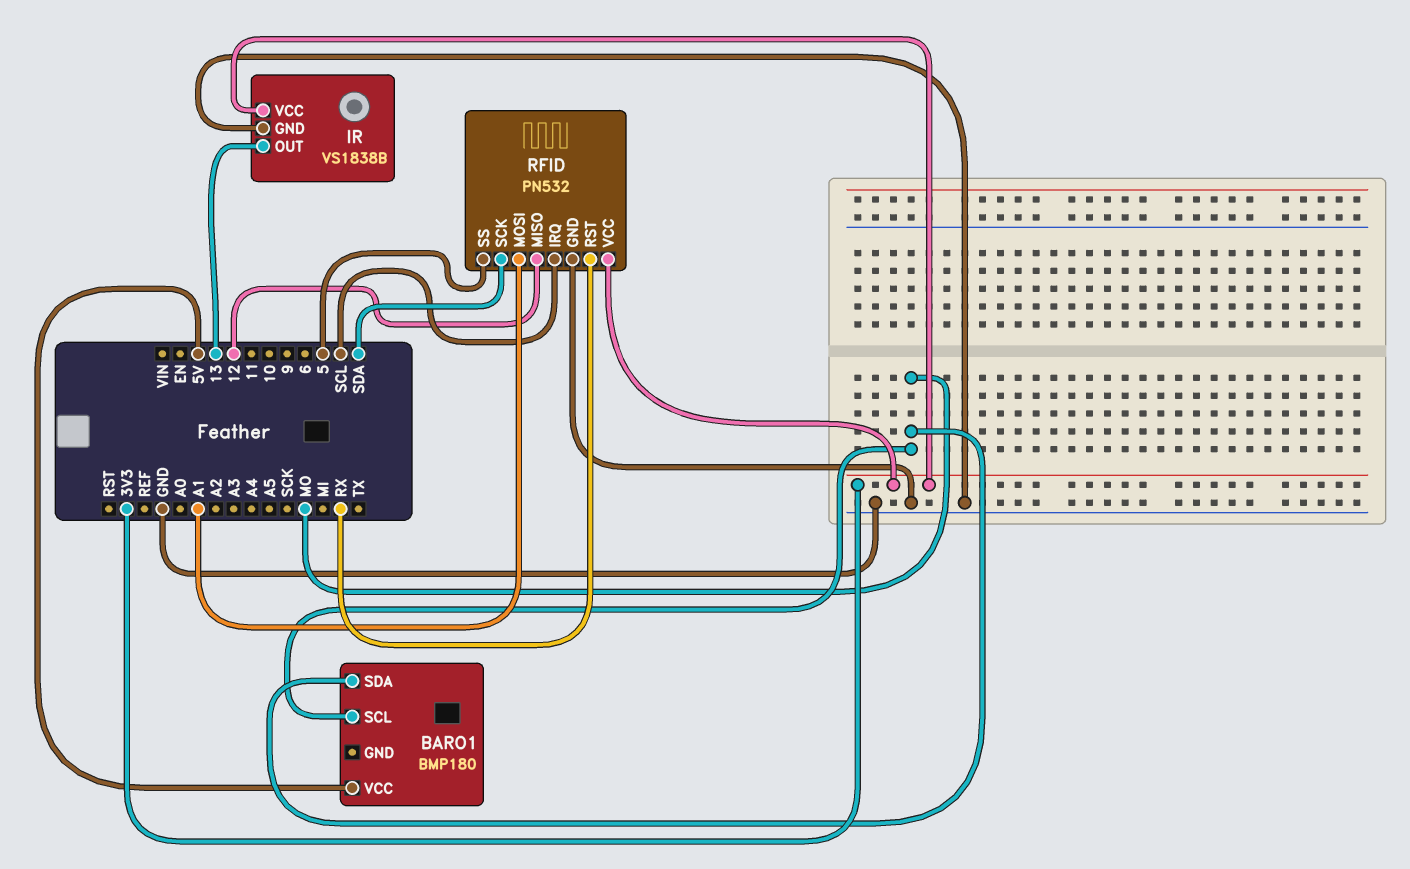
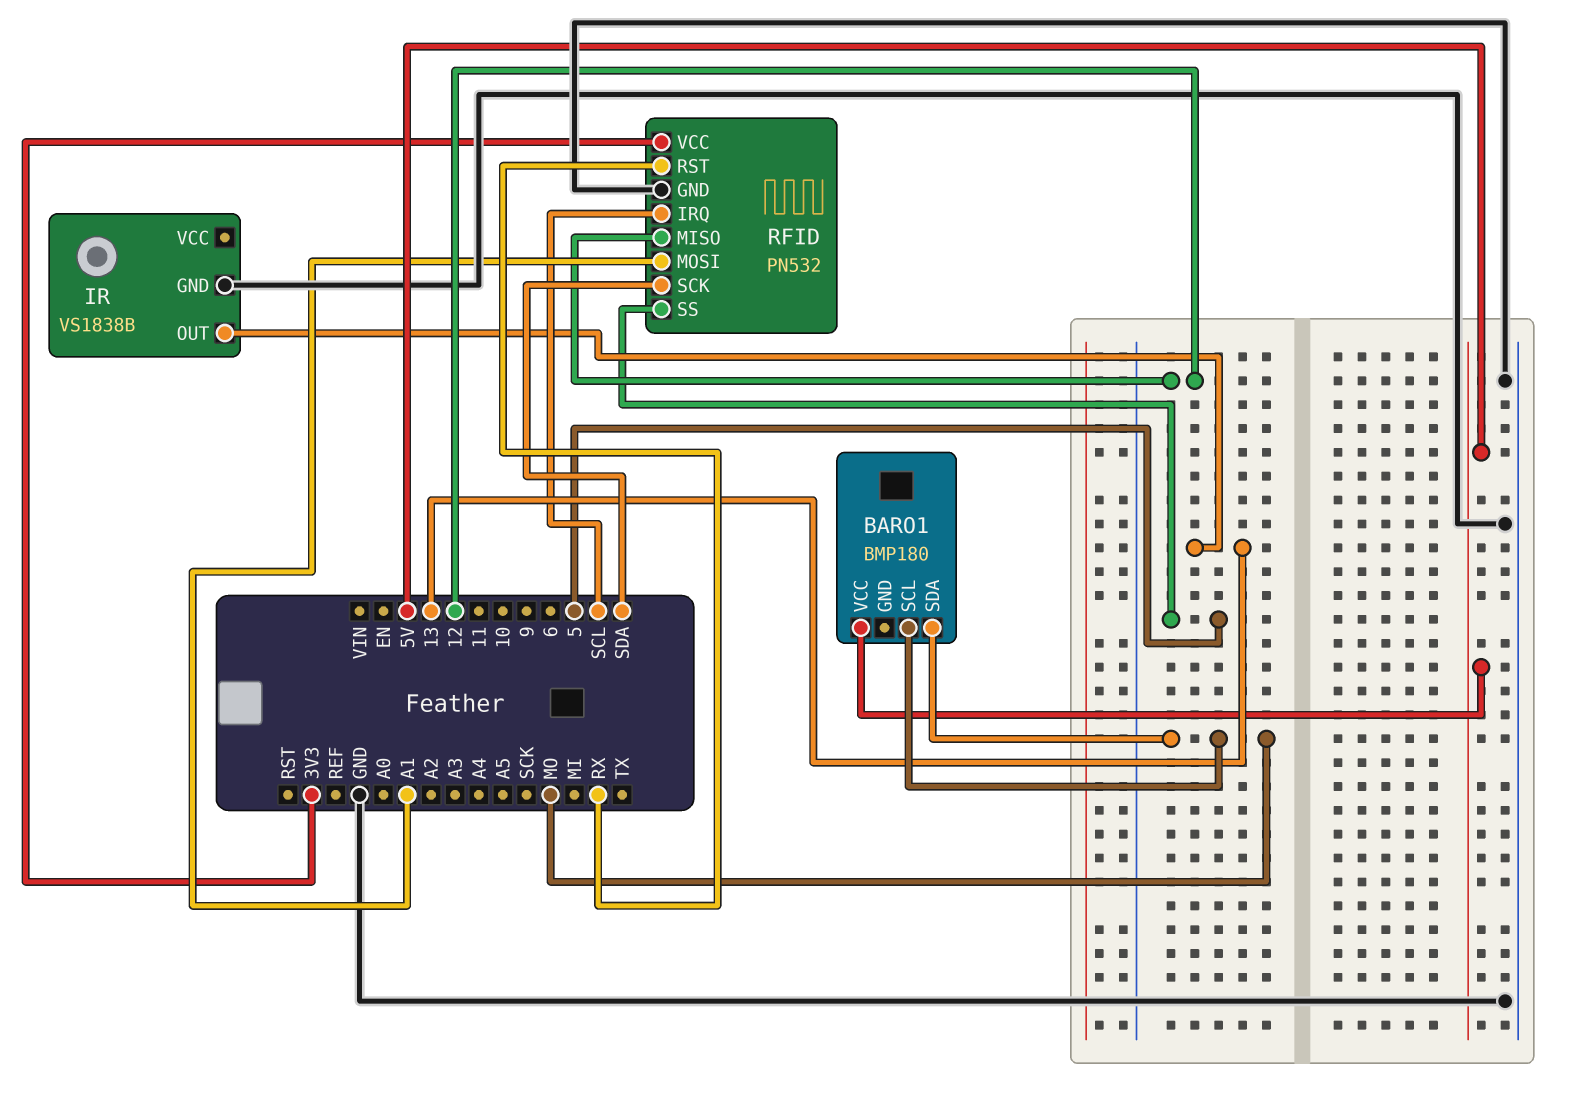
IR pin VCC: 3V3 -> none

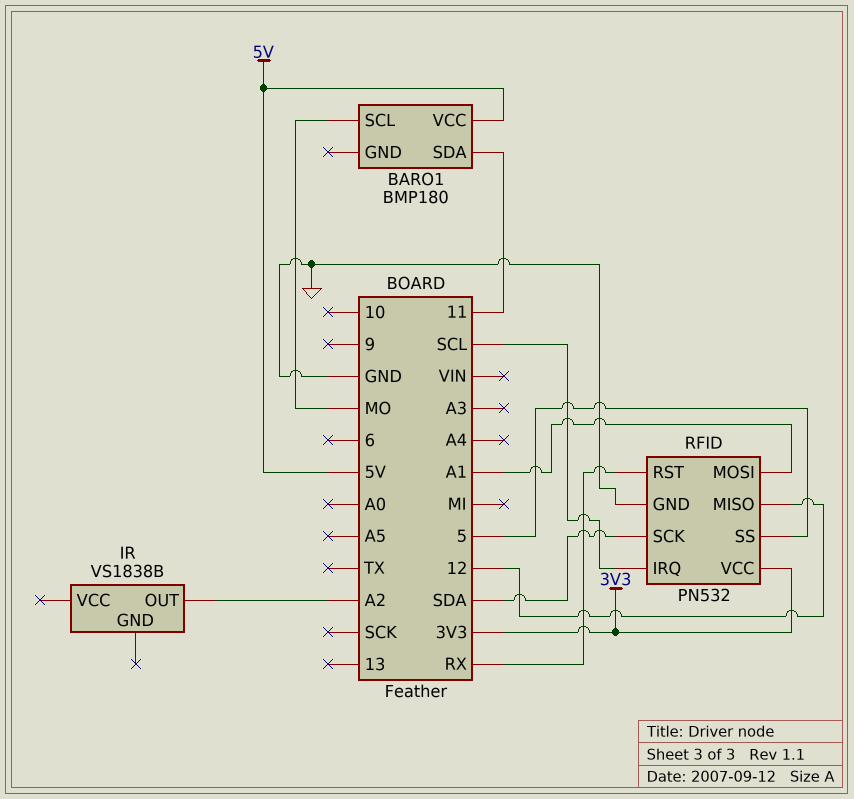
BARO1 pin SDA: MO -> 11
IR pin GND: GND -> none
IR pin OUT: 13 -> A2

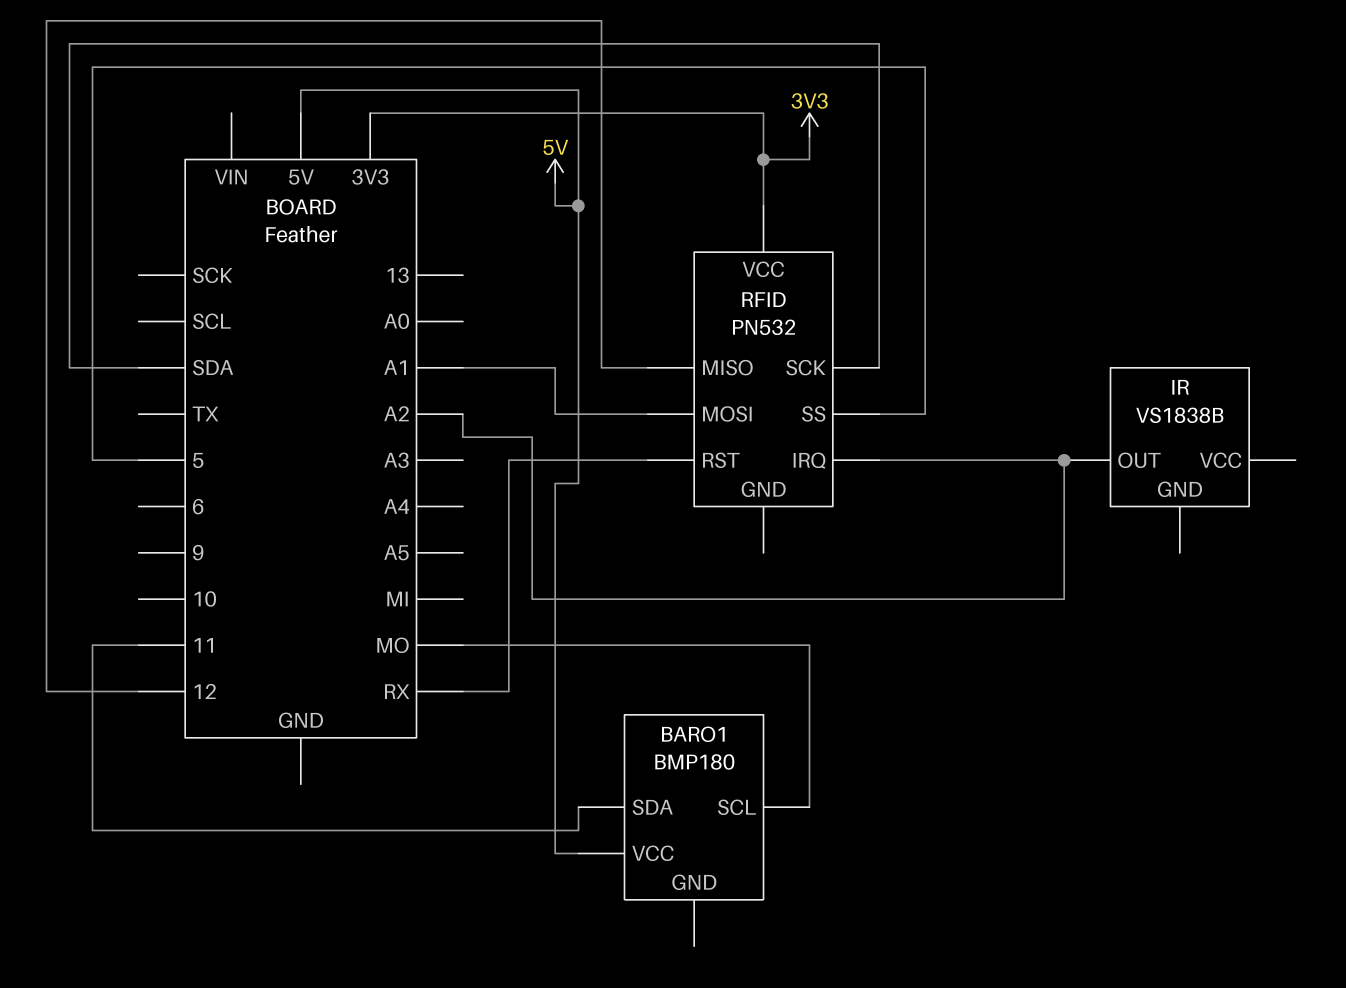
RFID pin GND: GND -> none
RFID pin IRQ: SCL -> A2

